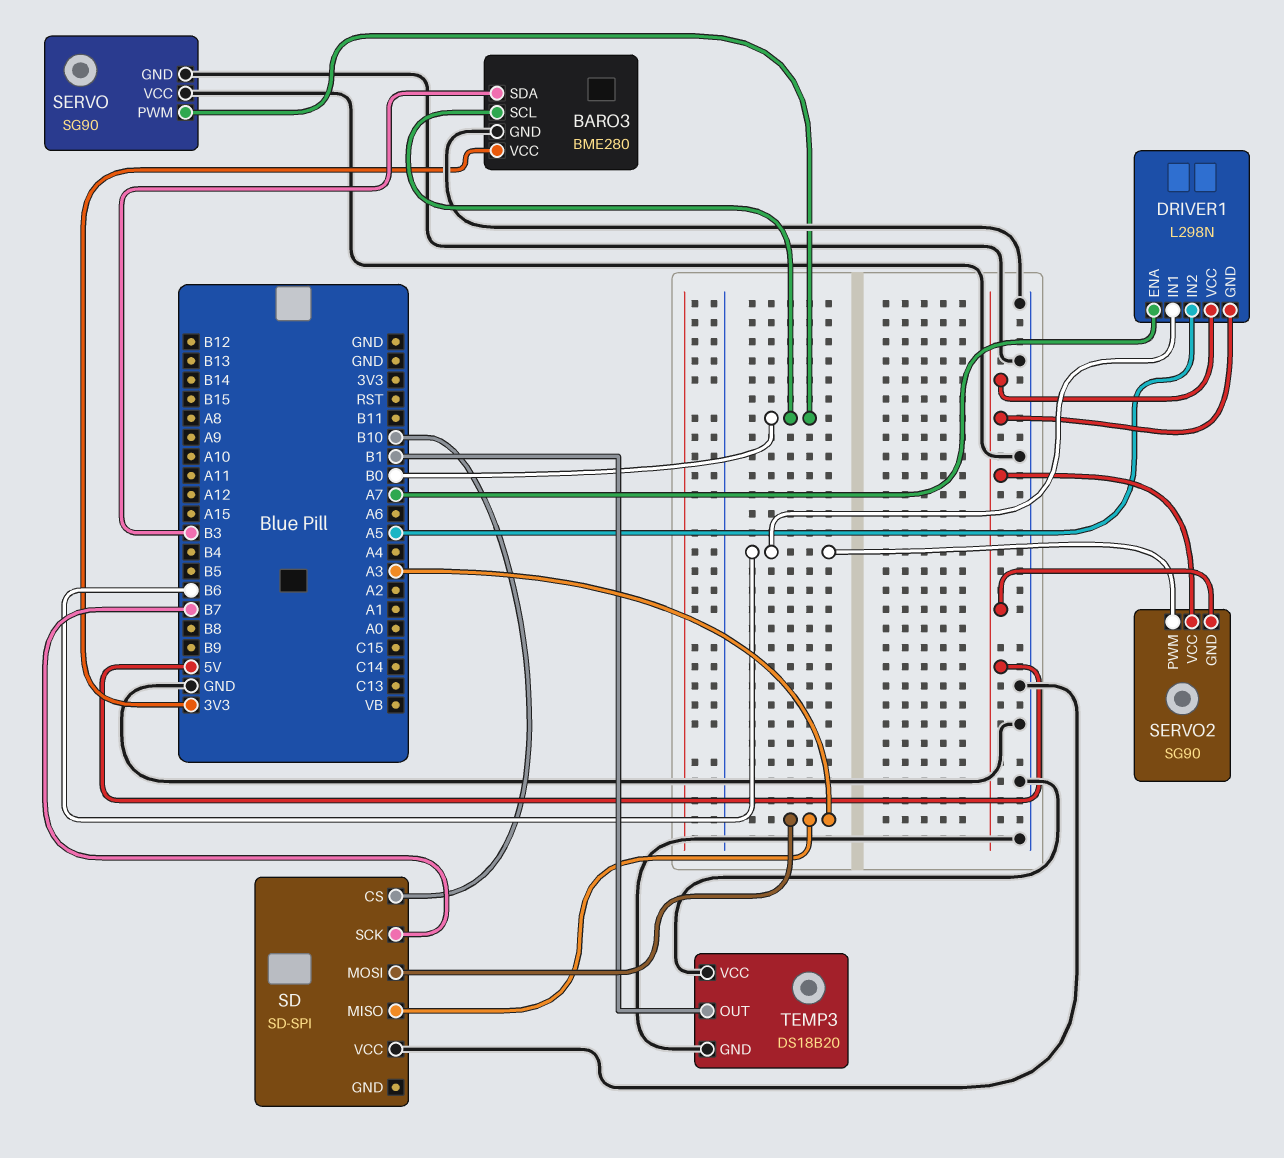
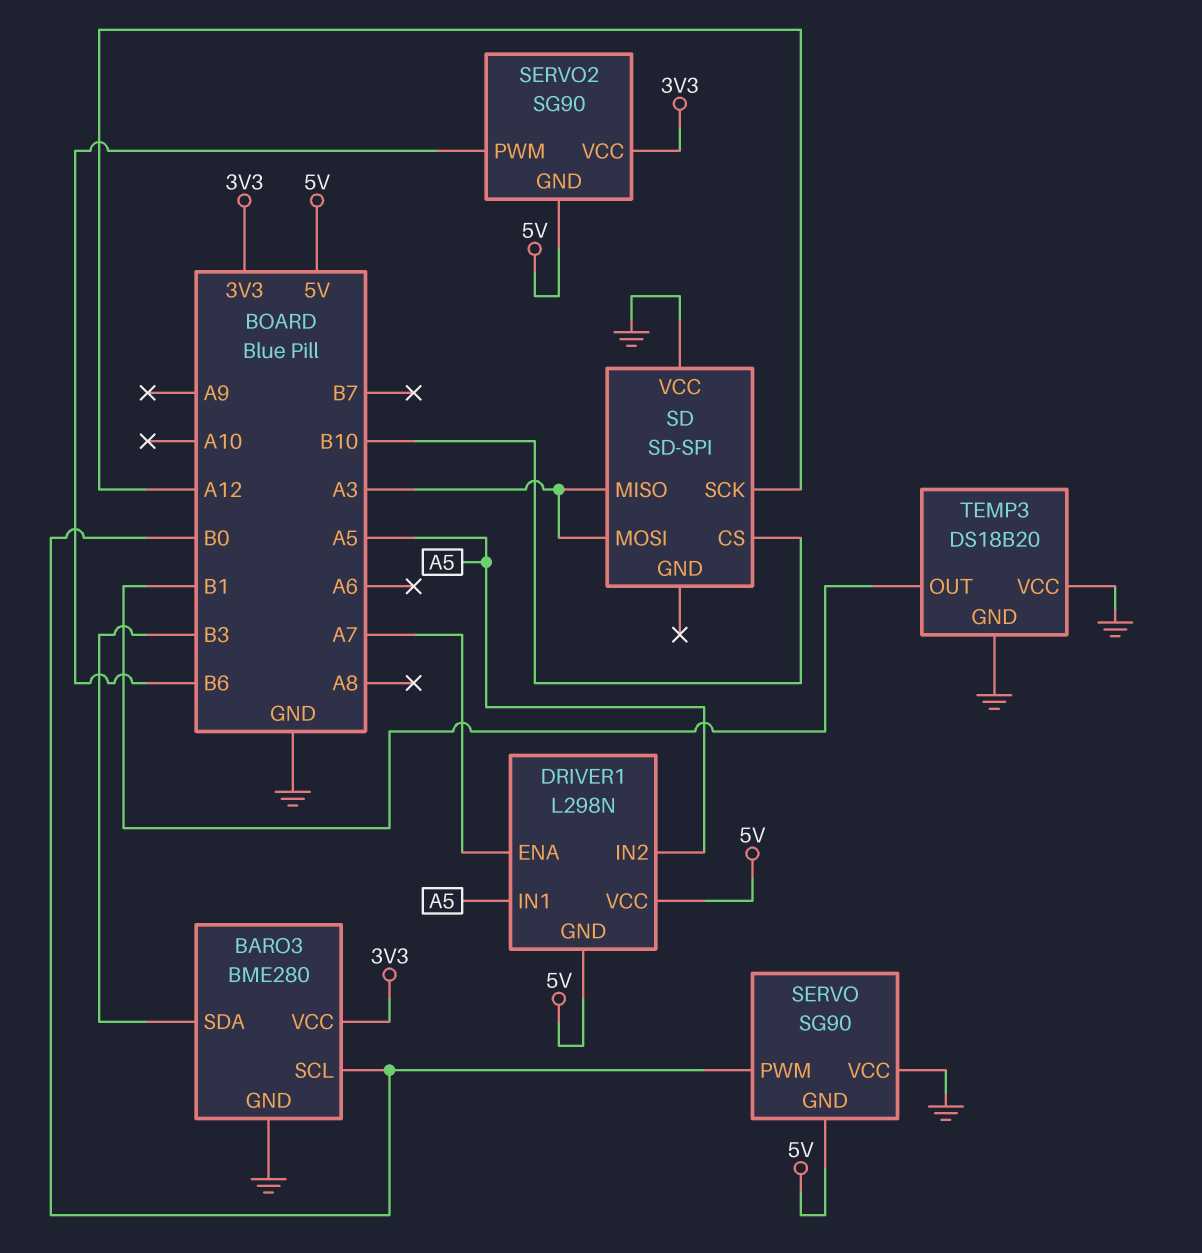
DRIVER1 pin IN1: B6 -> A5
SD pin SCK: B7 -> A12
SERVO pin GND: GND -> 5V
SERVO2 pin VCC: 5V -> 3V3

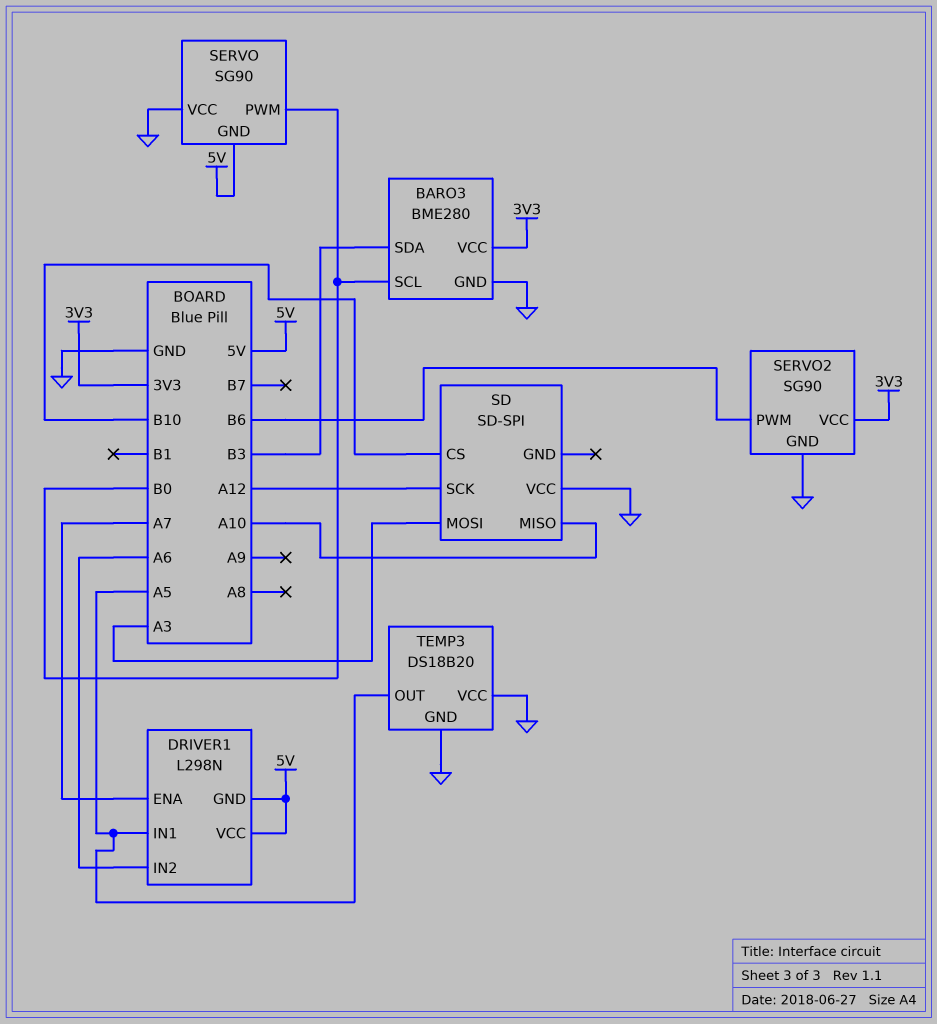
DRIVER1 pin IN2: A5 -> A6
SD pin MISO: A3 -> A10
SERVO2 pin GND: 5V -> GND
TEMP3 pin OUT: B1 -> A5

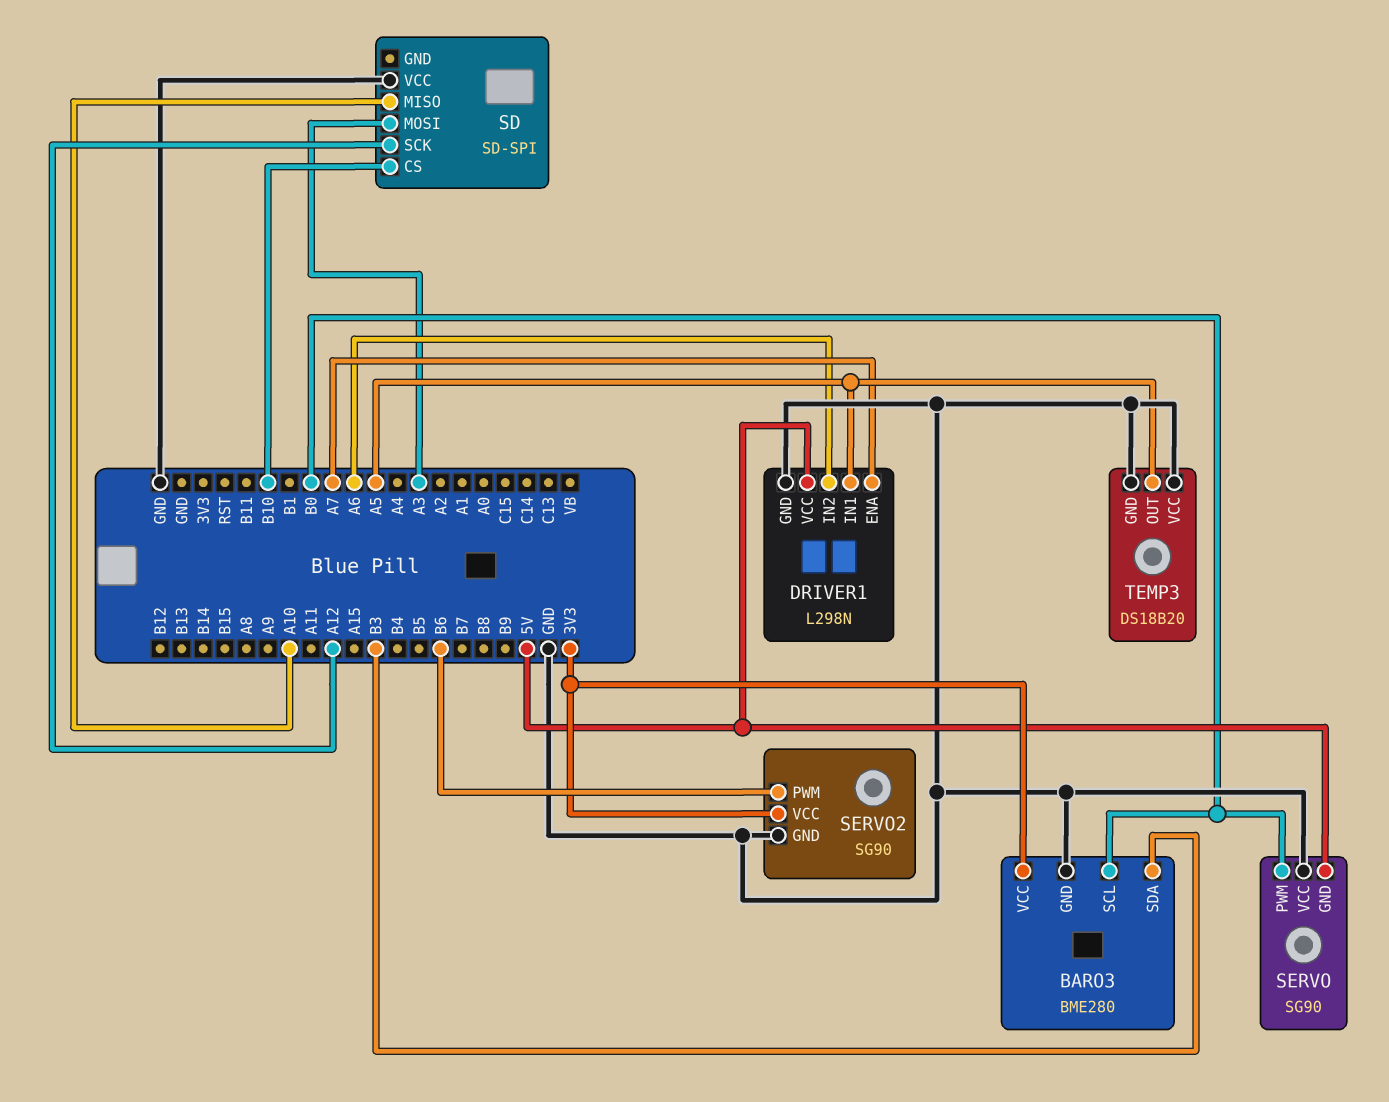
DRIVER1 pin GND: 5V -> GND

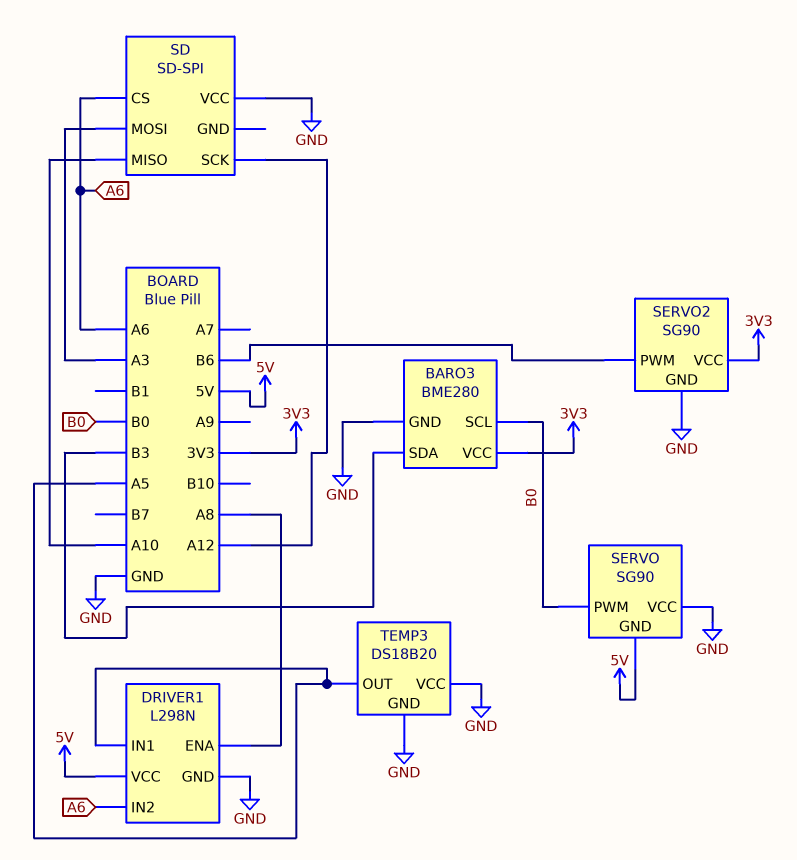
DRIVER1 pin ENA: A7 -> A8
SD pin CS: B10 -> A6

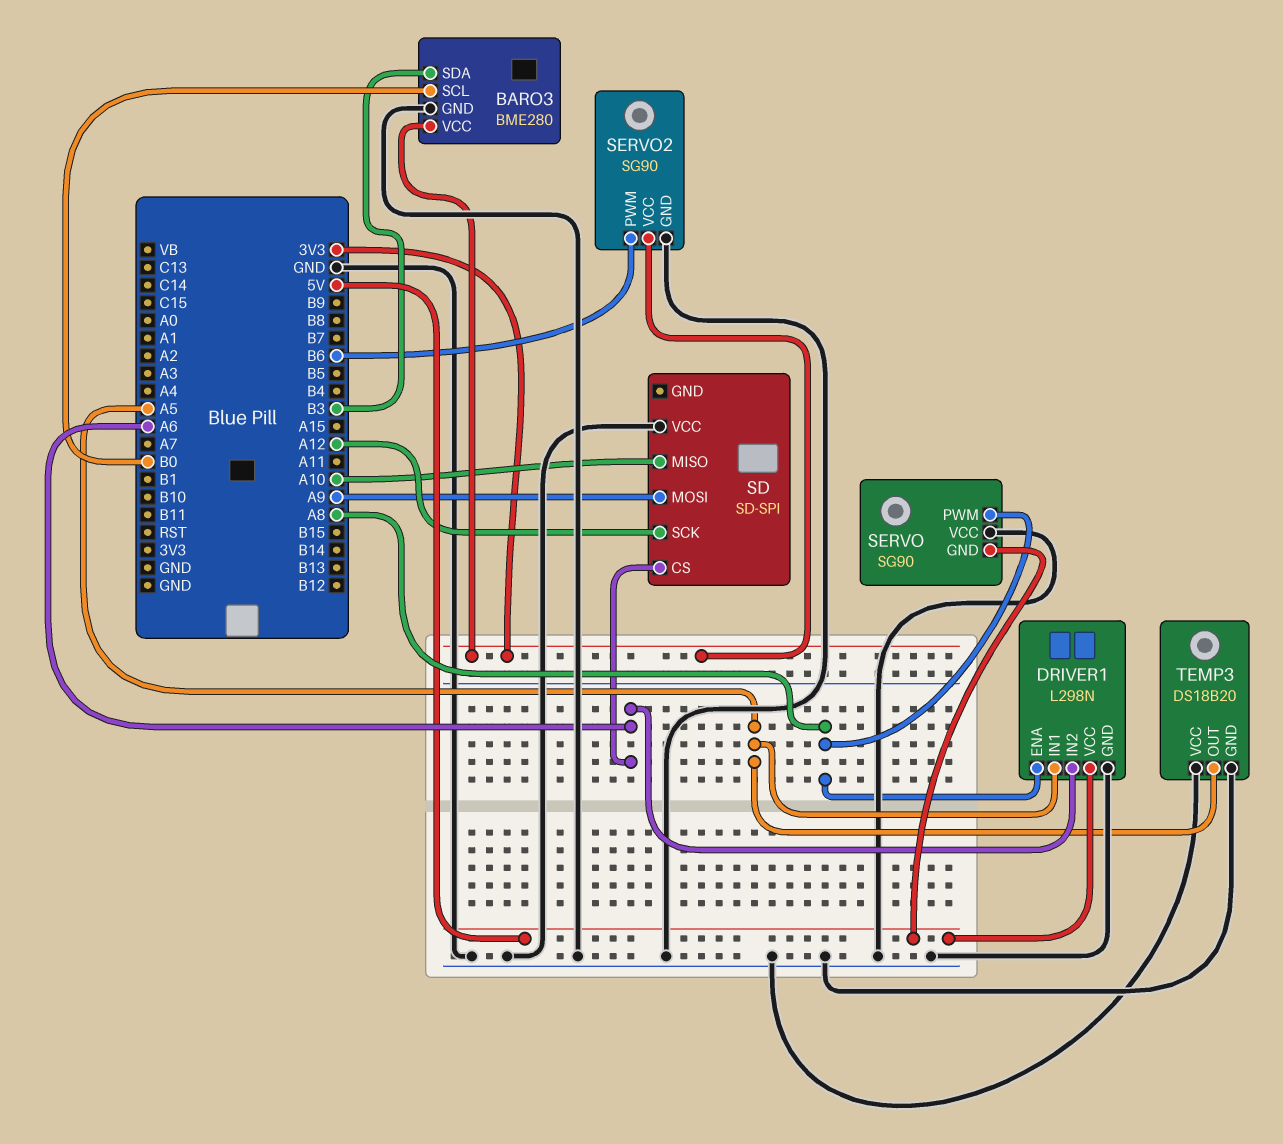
SD pin MOSI: A3 -> A9
SERVO pin PWM: B0 -> A8

